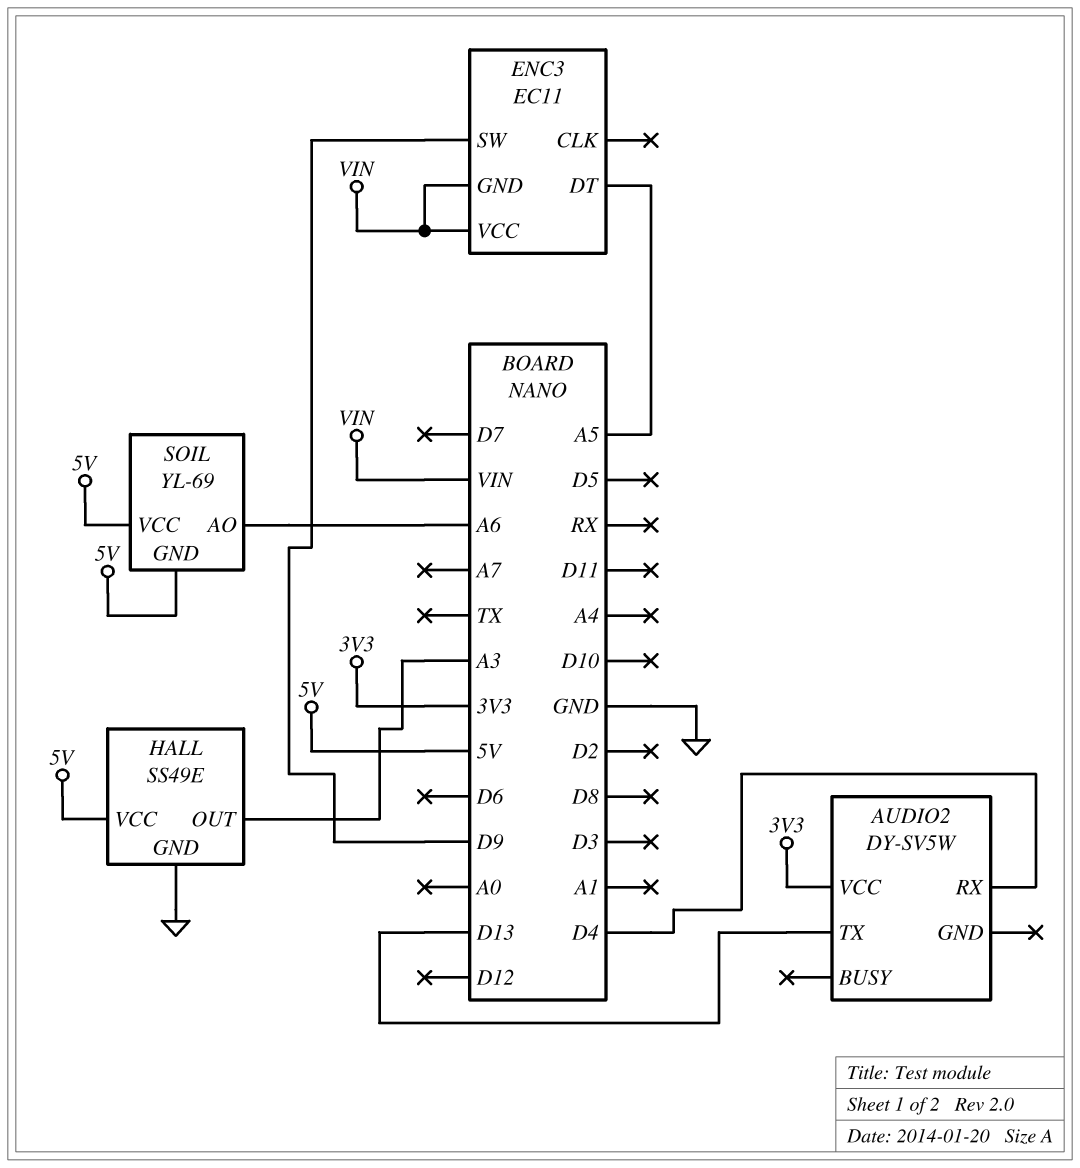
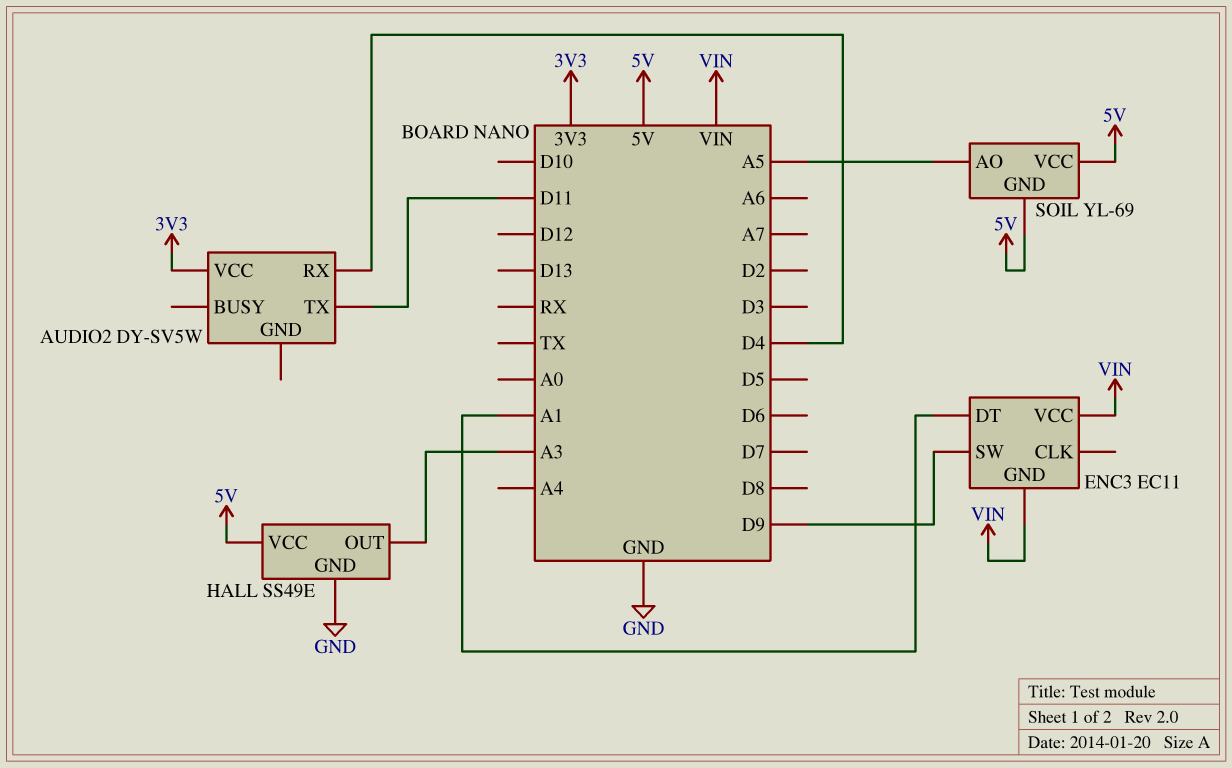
AUDIO2 pin TX: D13 -> D11
ENC3 pin DT: A5 -> A1
SOIL pin AO: A6 -> A5

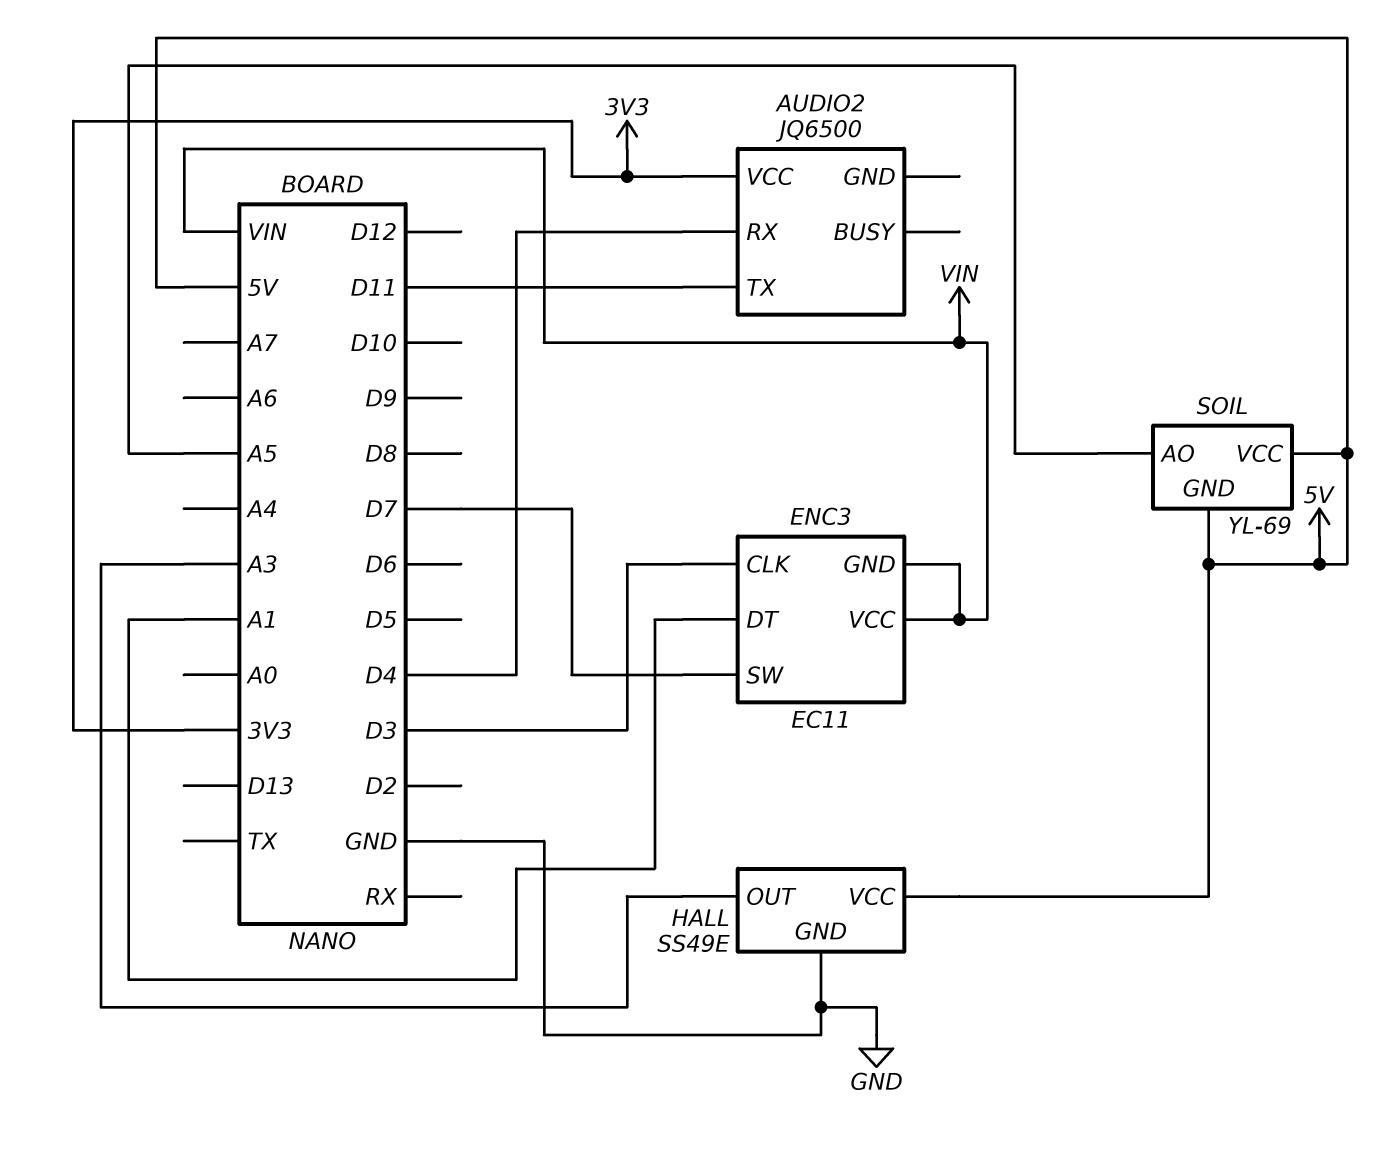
AUDIO2: DY-SV5W -> JQ6500
ENC3 pin CLK: none -> D3
ENC3 pin SW: D9 -> D7

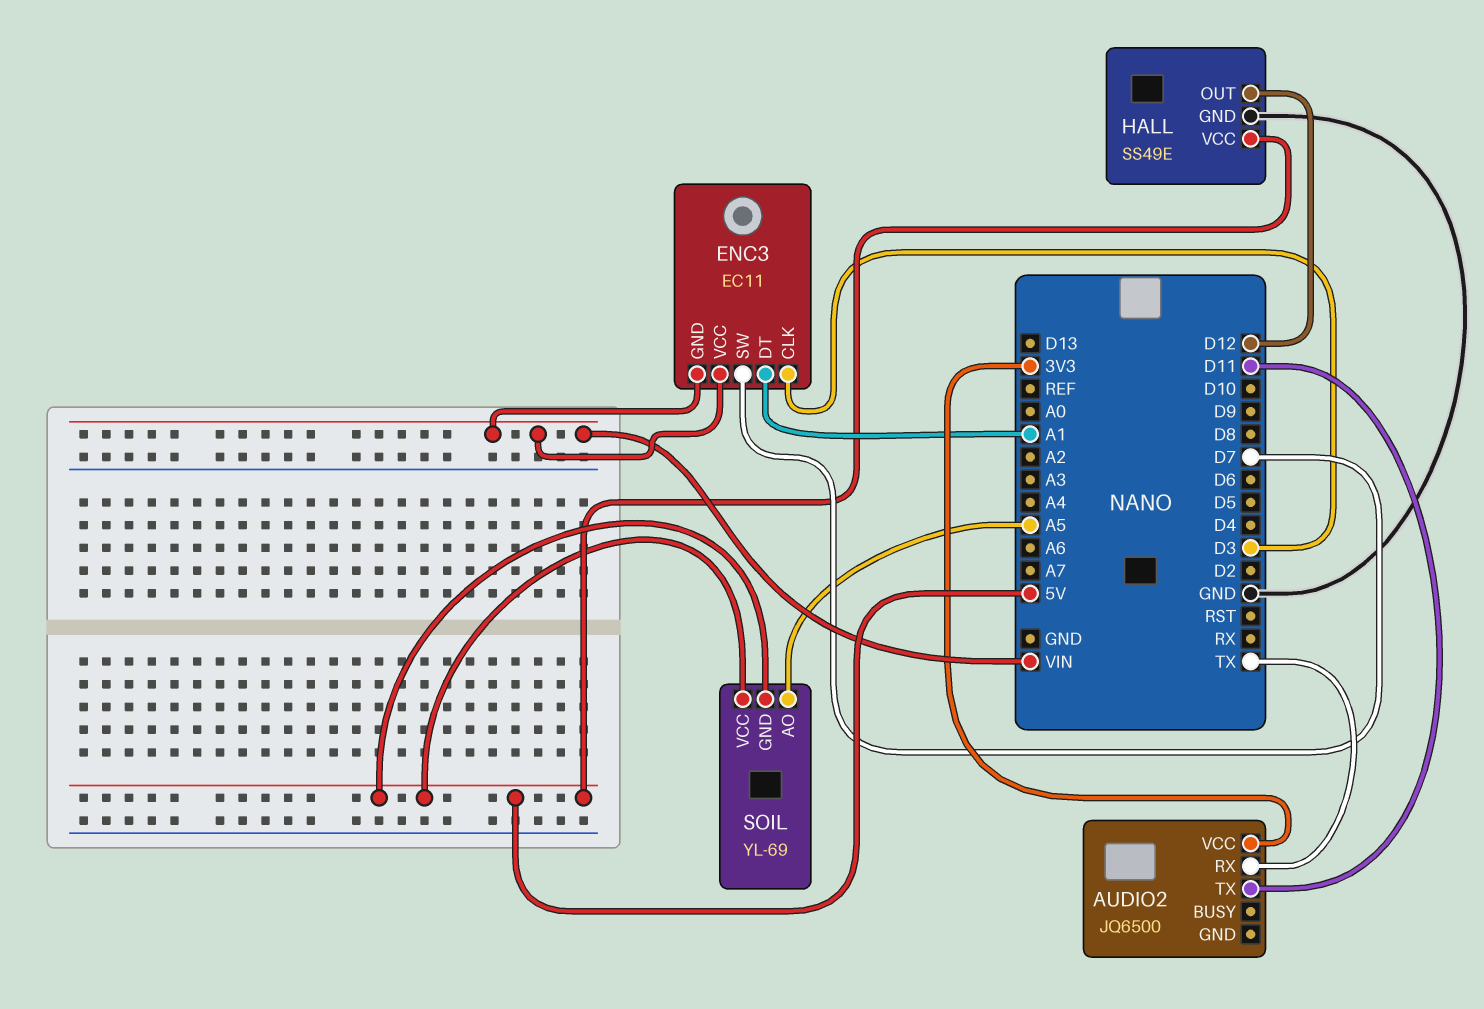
AUDIO2 pin RX: D4 -> TX
HALL pin OUT: A3 -> D12

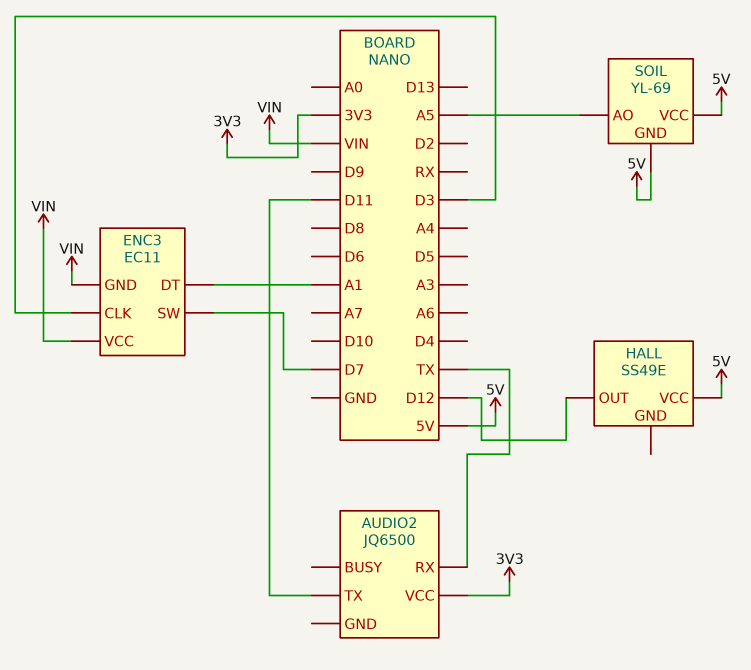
HALL pin GND: GND -> none

